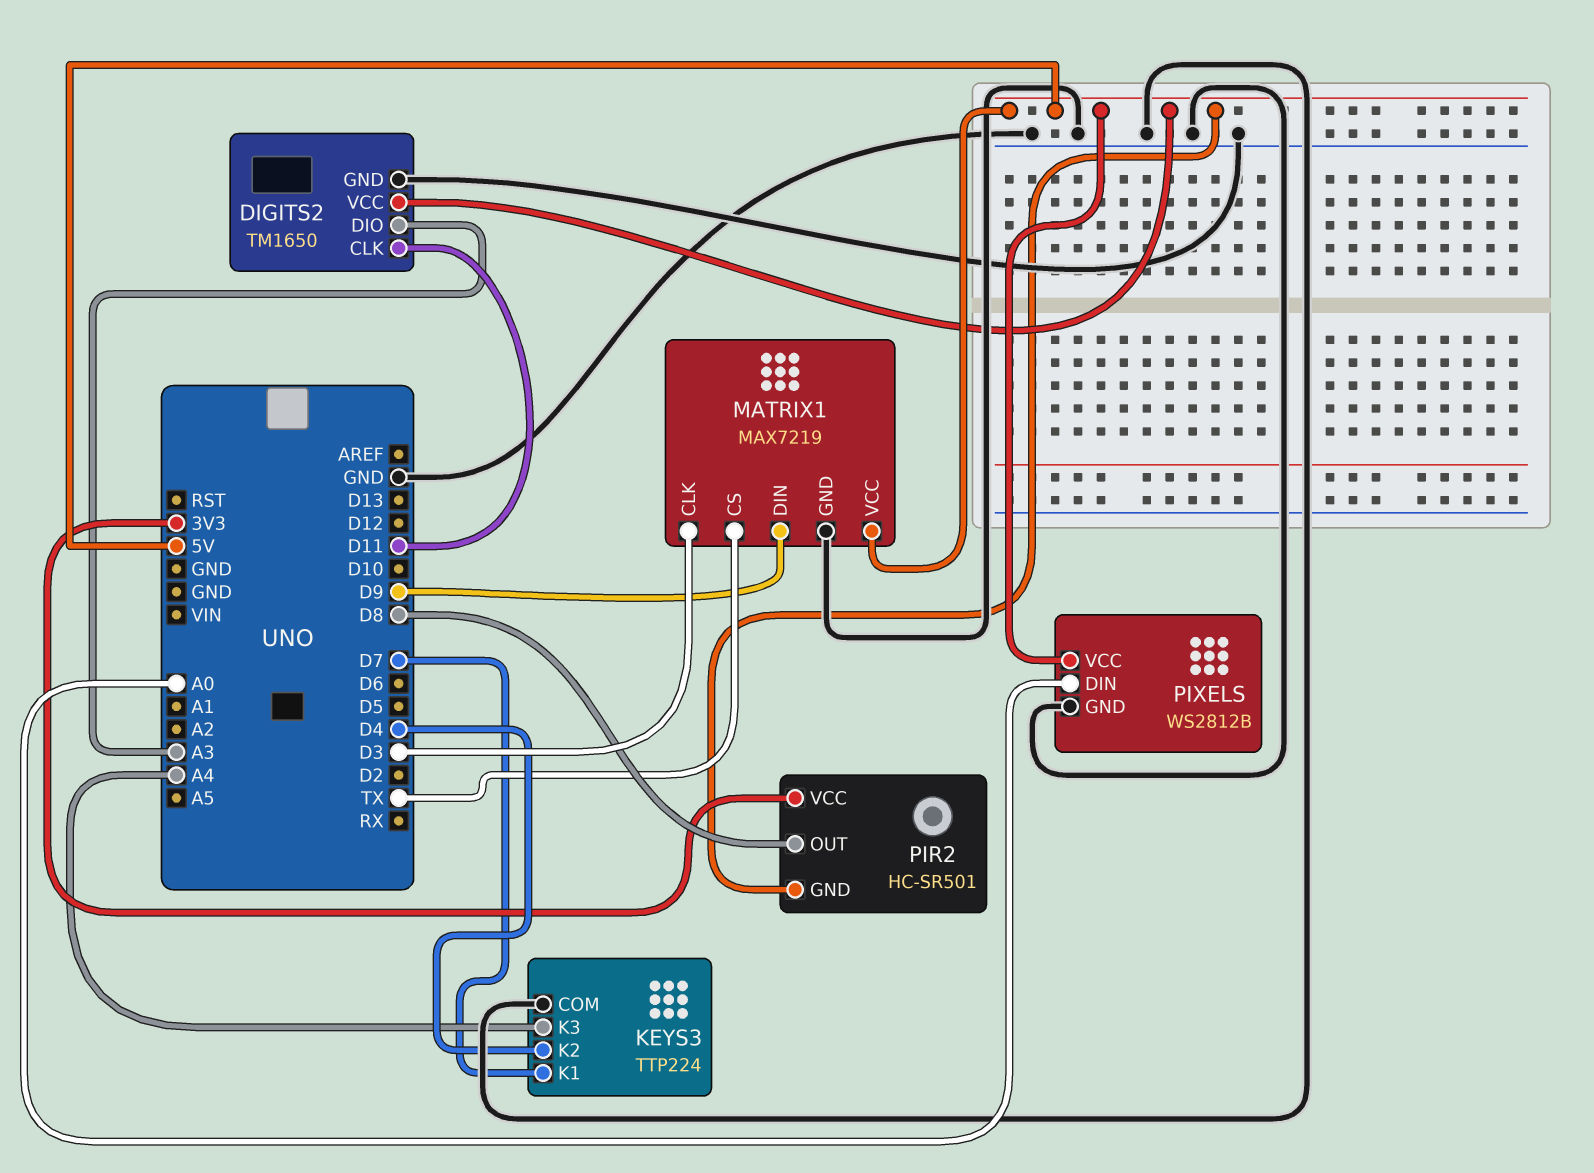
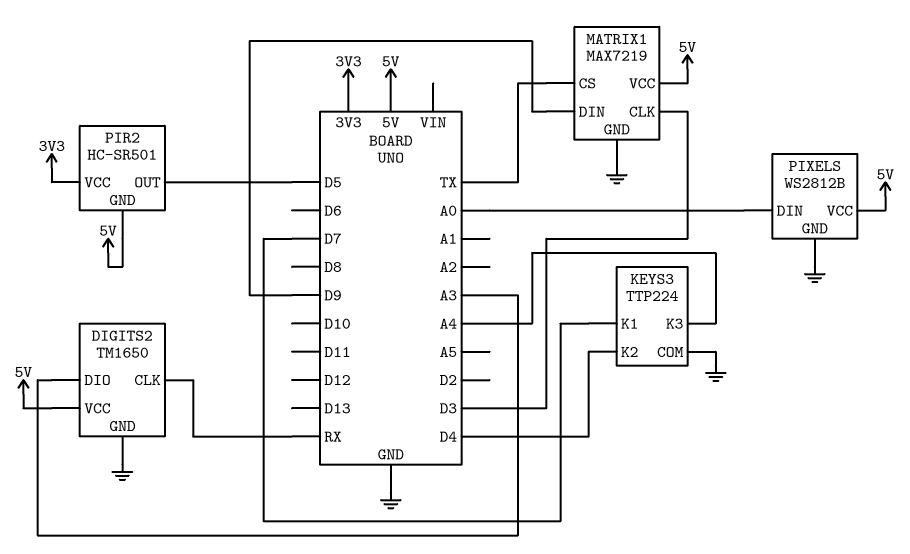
DIGITS2 pin CLK: D11 -> RX
PIR2 pin OUT: D8 -> D5

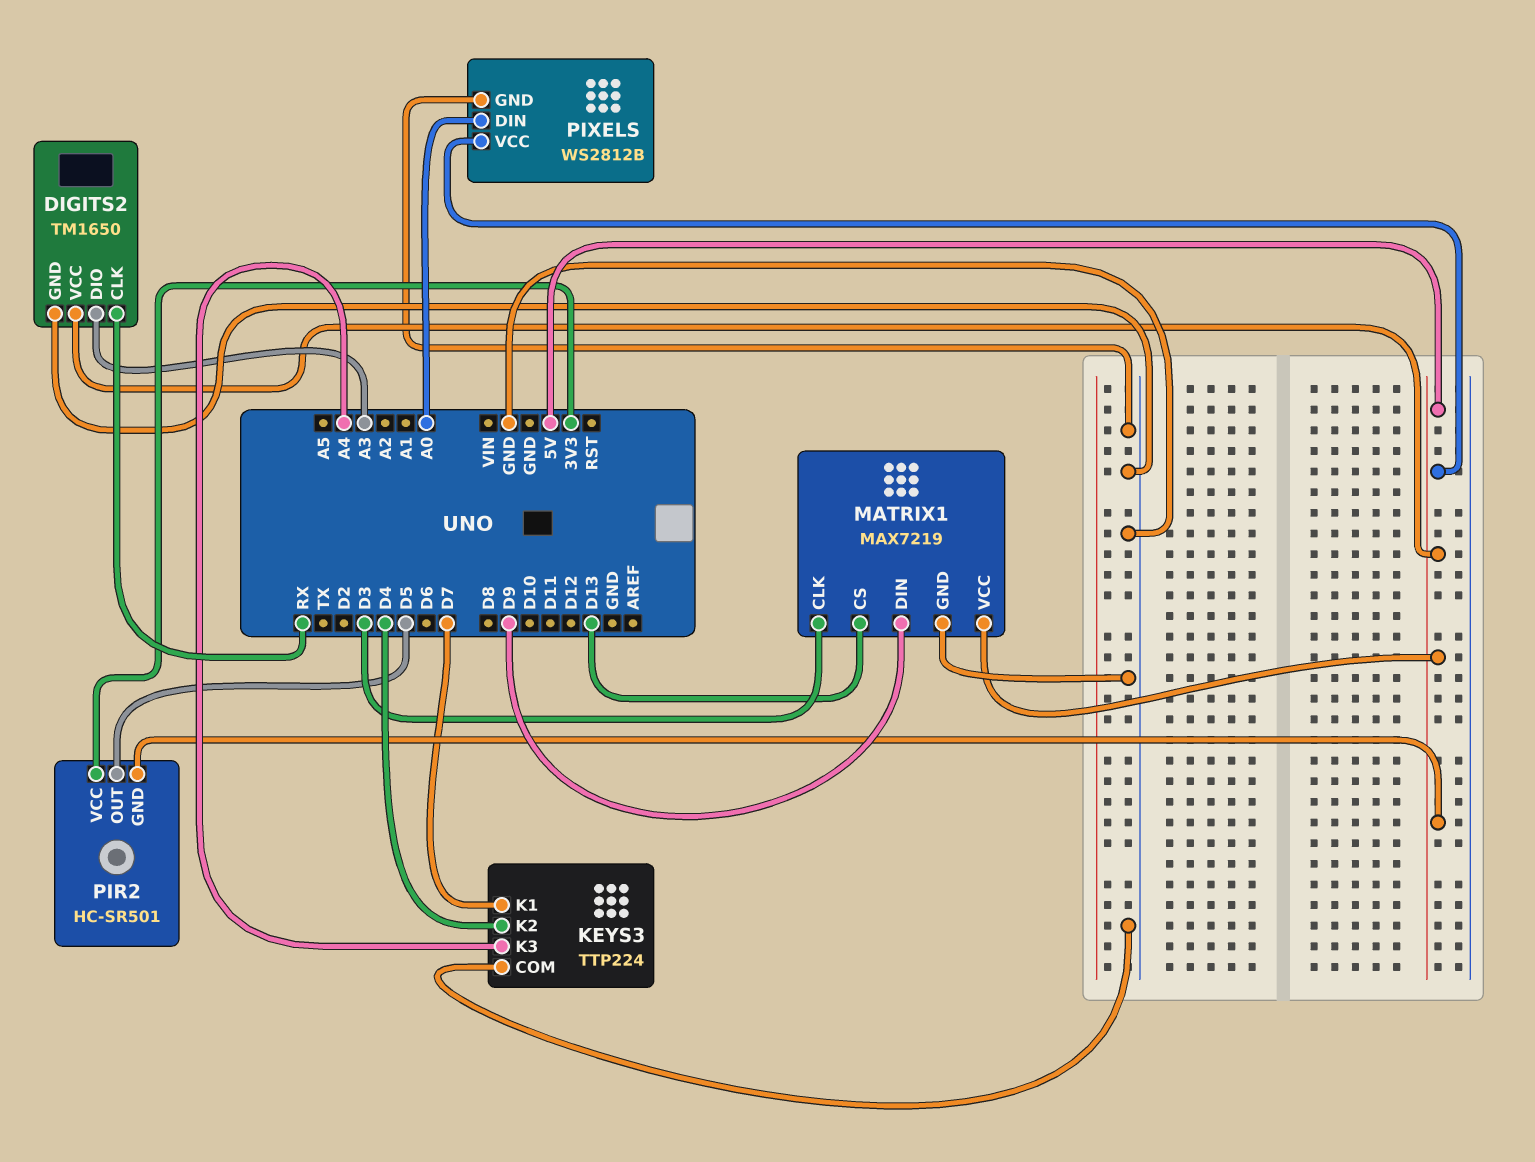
MATRIX1 pin CS: TX -> D13

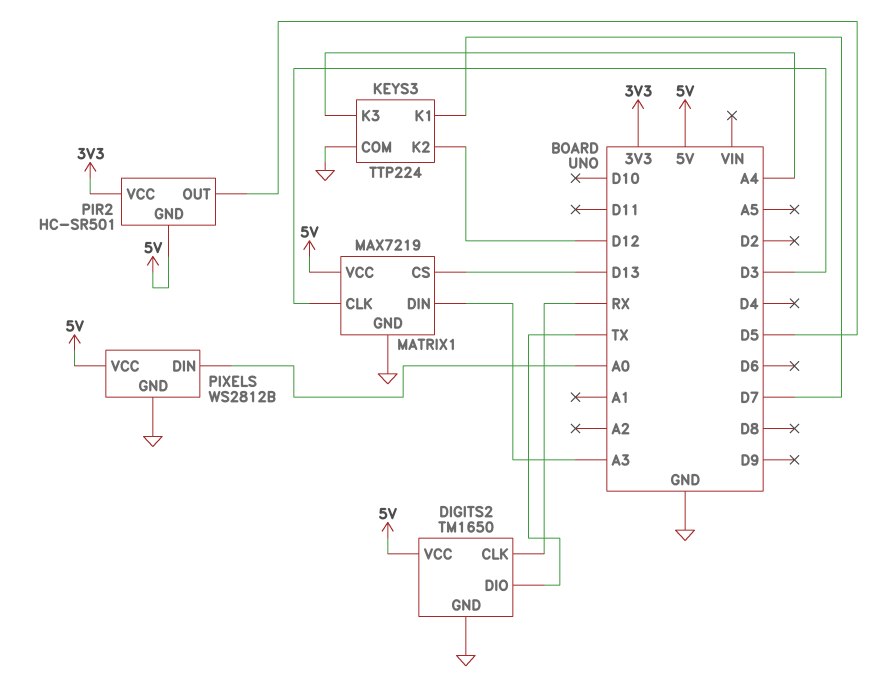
DIGITS2 pin DIO: A3 -> TX
KEYS3 pin K2: D4 -> D12
MATRIX1 pin DIN: D9 -> A3

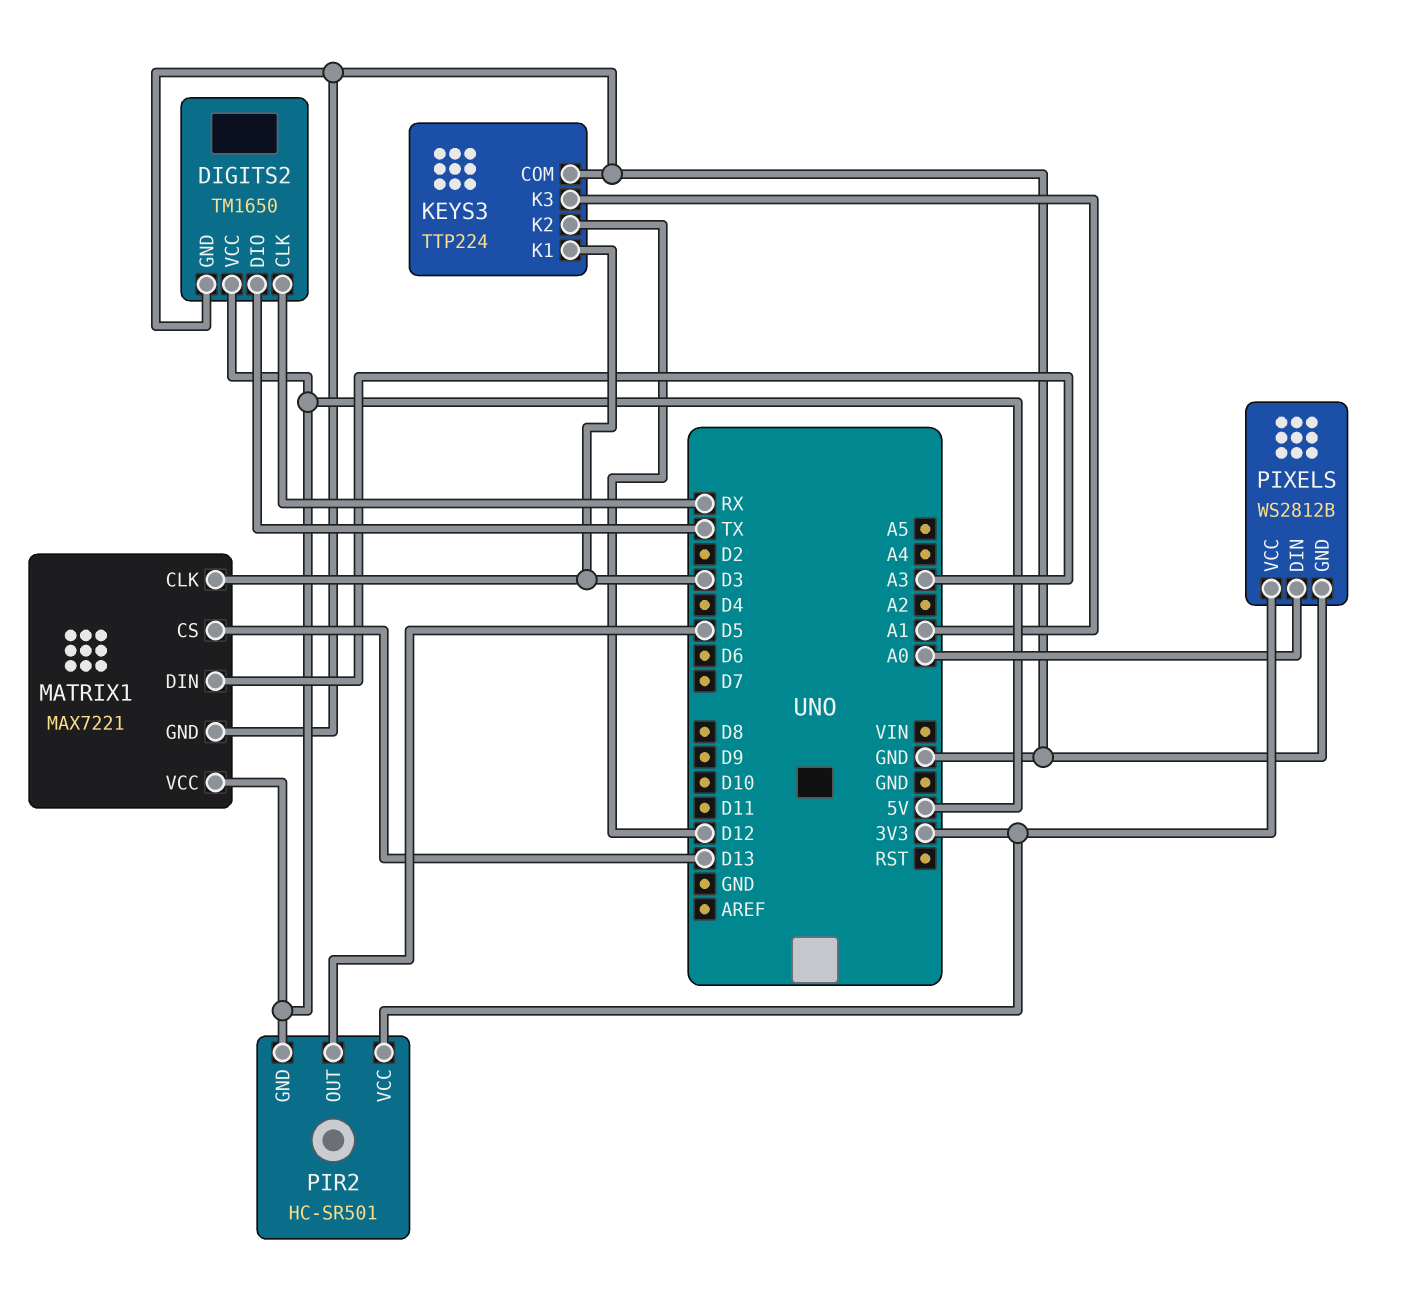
KEYS3 pin K1: D7 -> D3
KEYS3 pin K3: A4 -> A1
MATRIX1: MAX7219 -> MAX7221
PIXELS pin VCC: 5V -> 3V3

